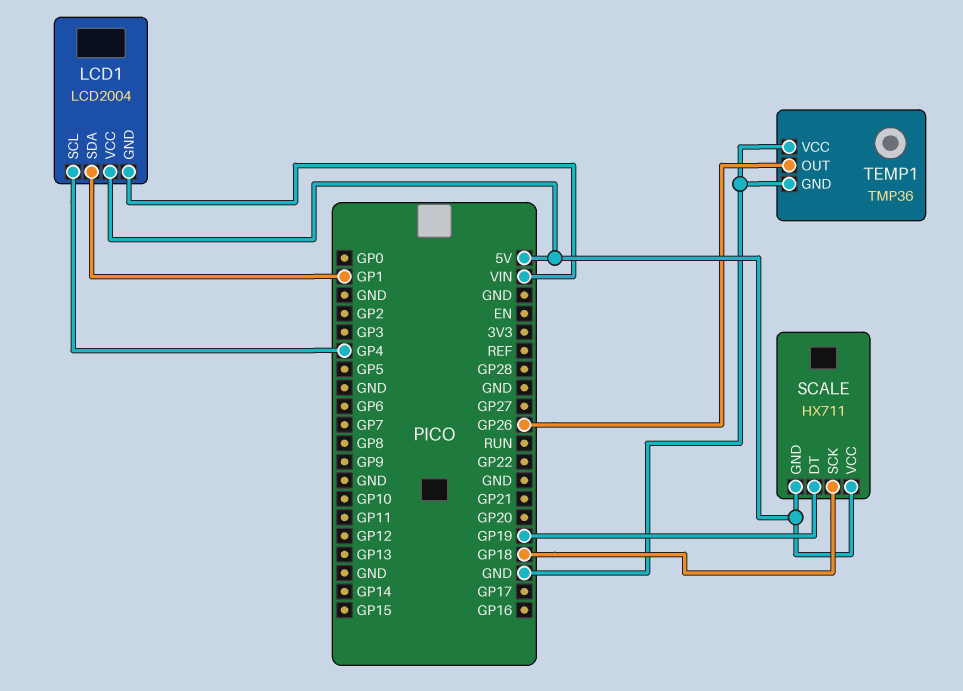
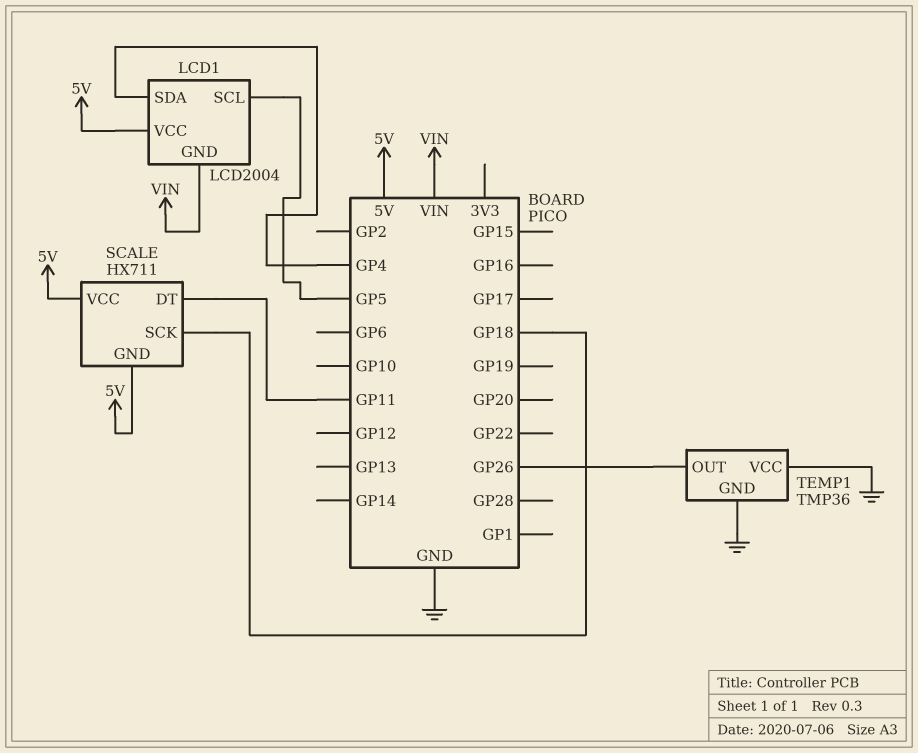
LCD1 pin SCL: GP4 -> GP5
LCD1 pin SDA: GP1 -> GP4
SCALE pin DT: GP19 -> GP11

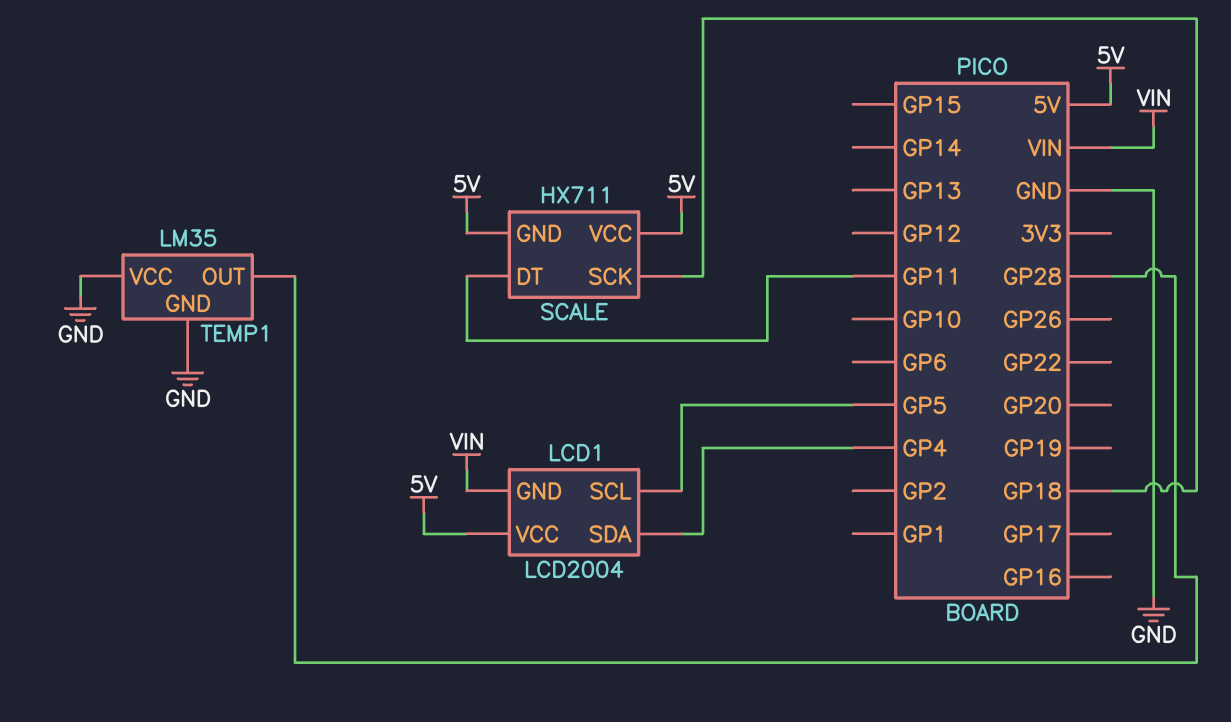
TEMP1: TMP36 -> LM35
TEMP1 pin OUT: GP26 -> GP28

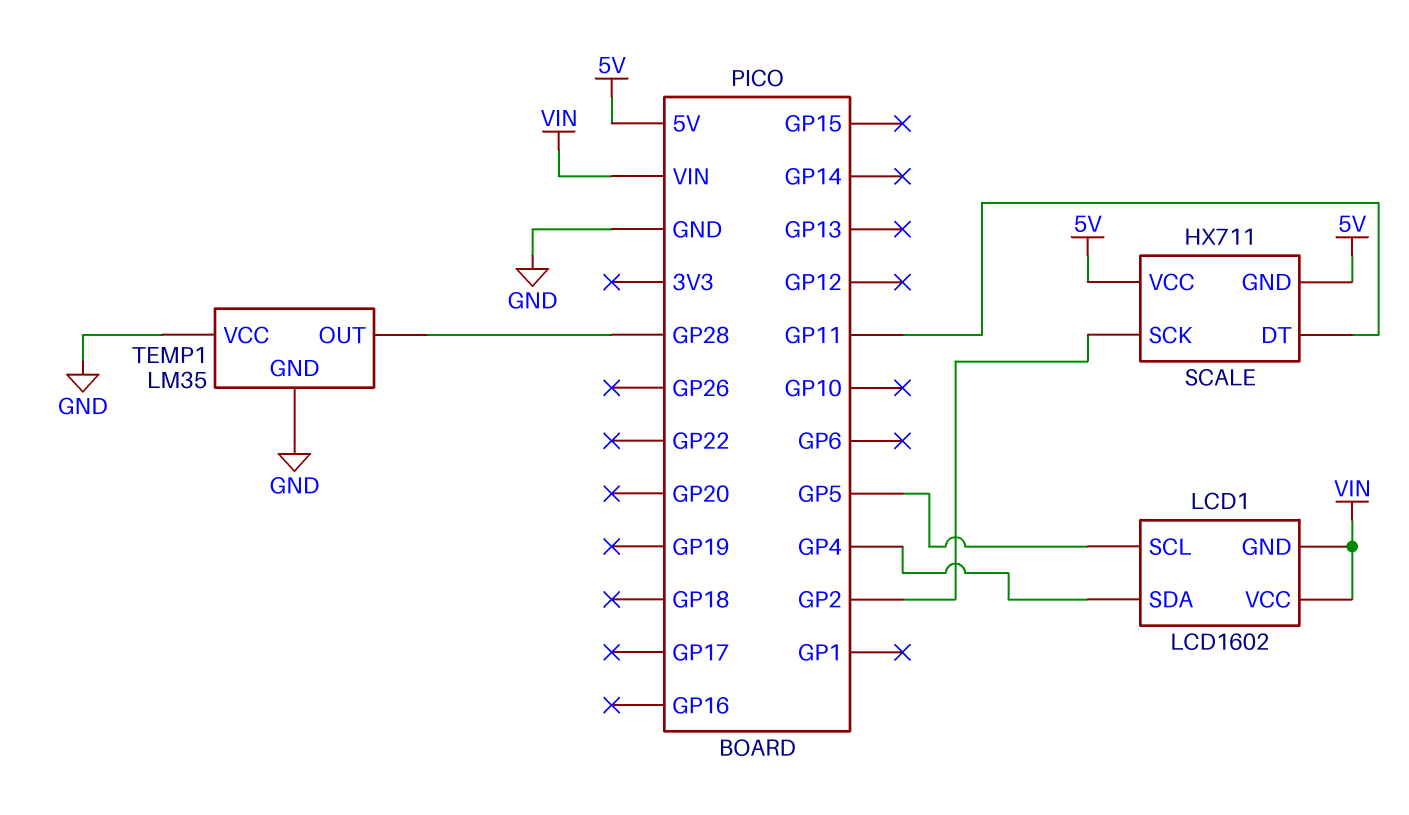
LCD1: LCD2004 -> LCD1602
LCD1 pin VCC: 5V -> VIN
SCALE pin SCK: GP18 -> GP2

